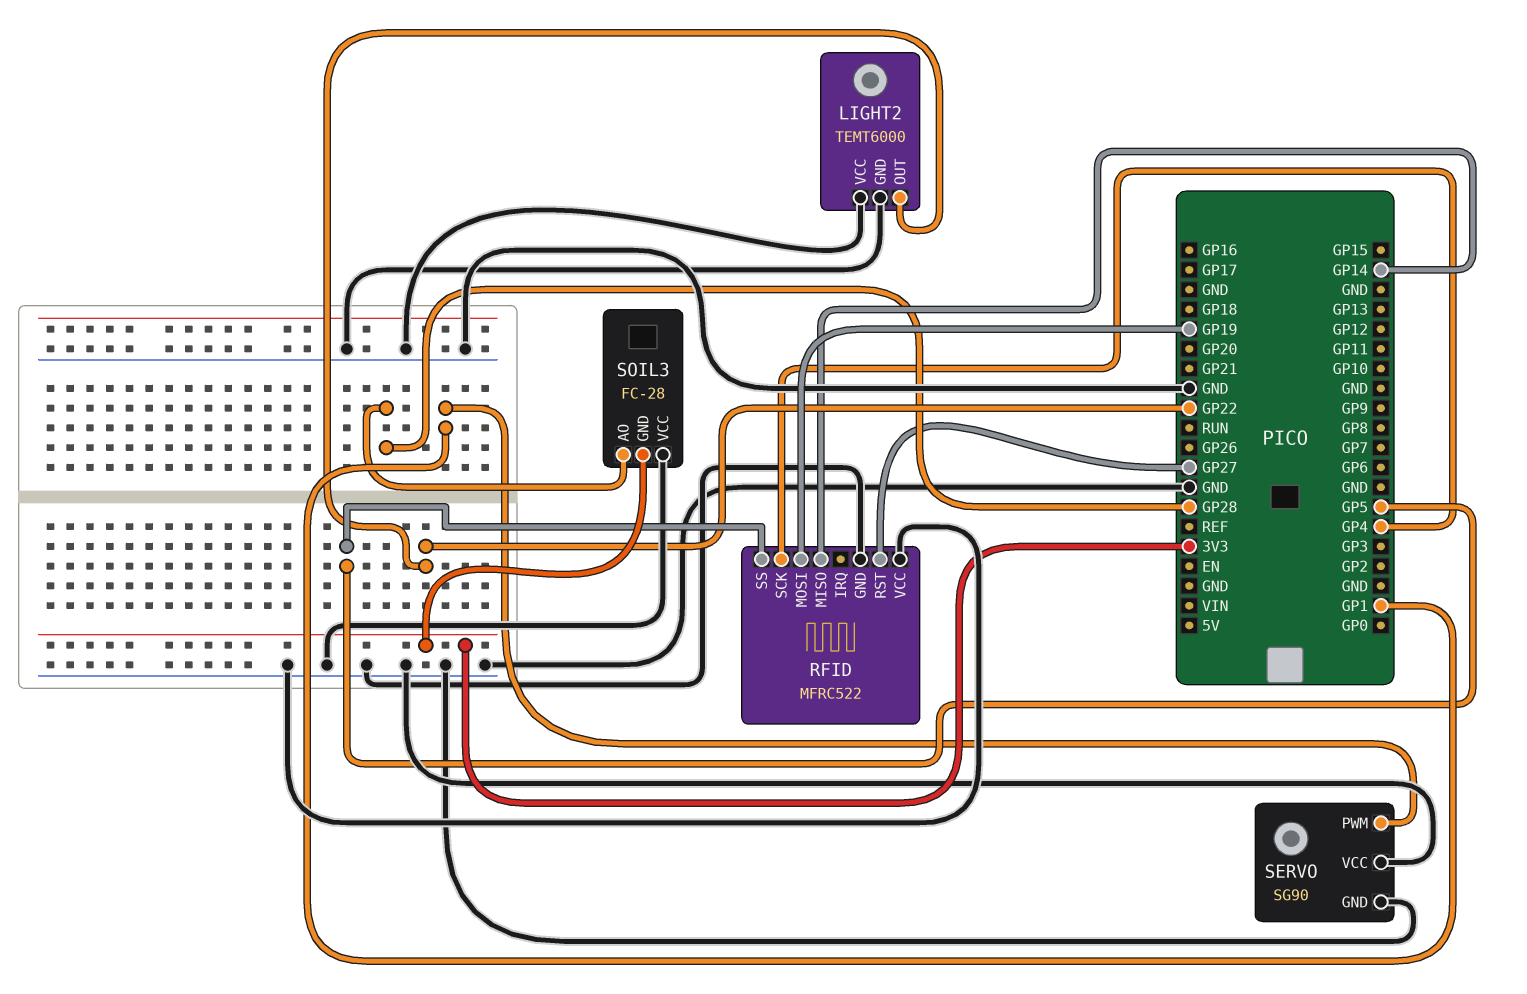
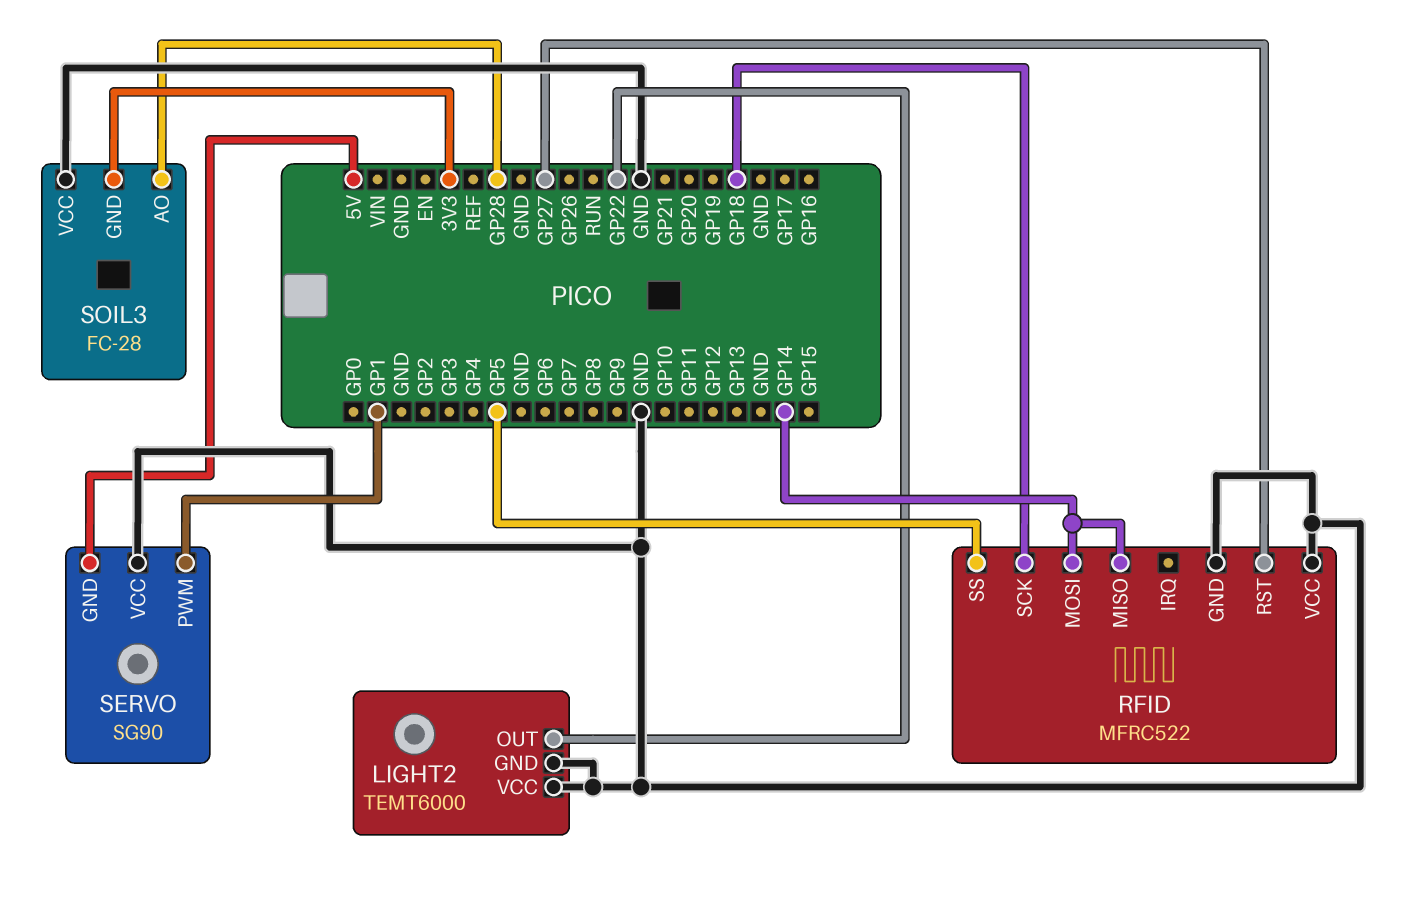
RFID pin MOSI: GP19 -> GP14
RFID pin SCK: GP4 -> GP18
SERVO pin GND: GND -> 5V

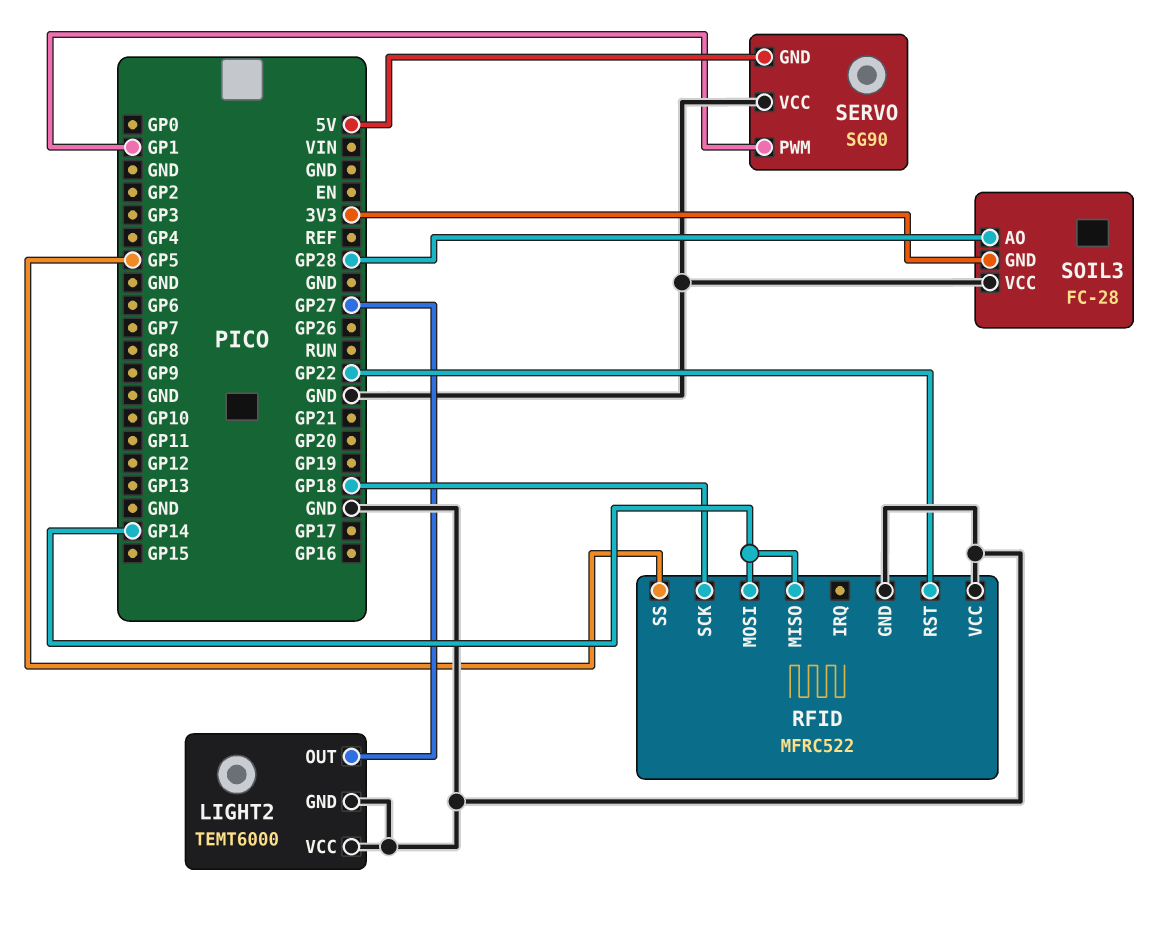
LIGHT2 pin OUT: GP22 -> GP27
RFID pin RST: GP27 -> GP22

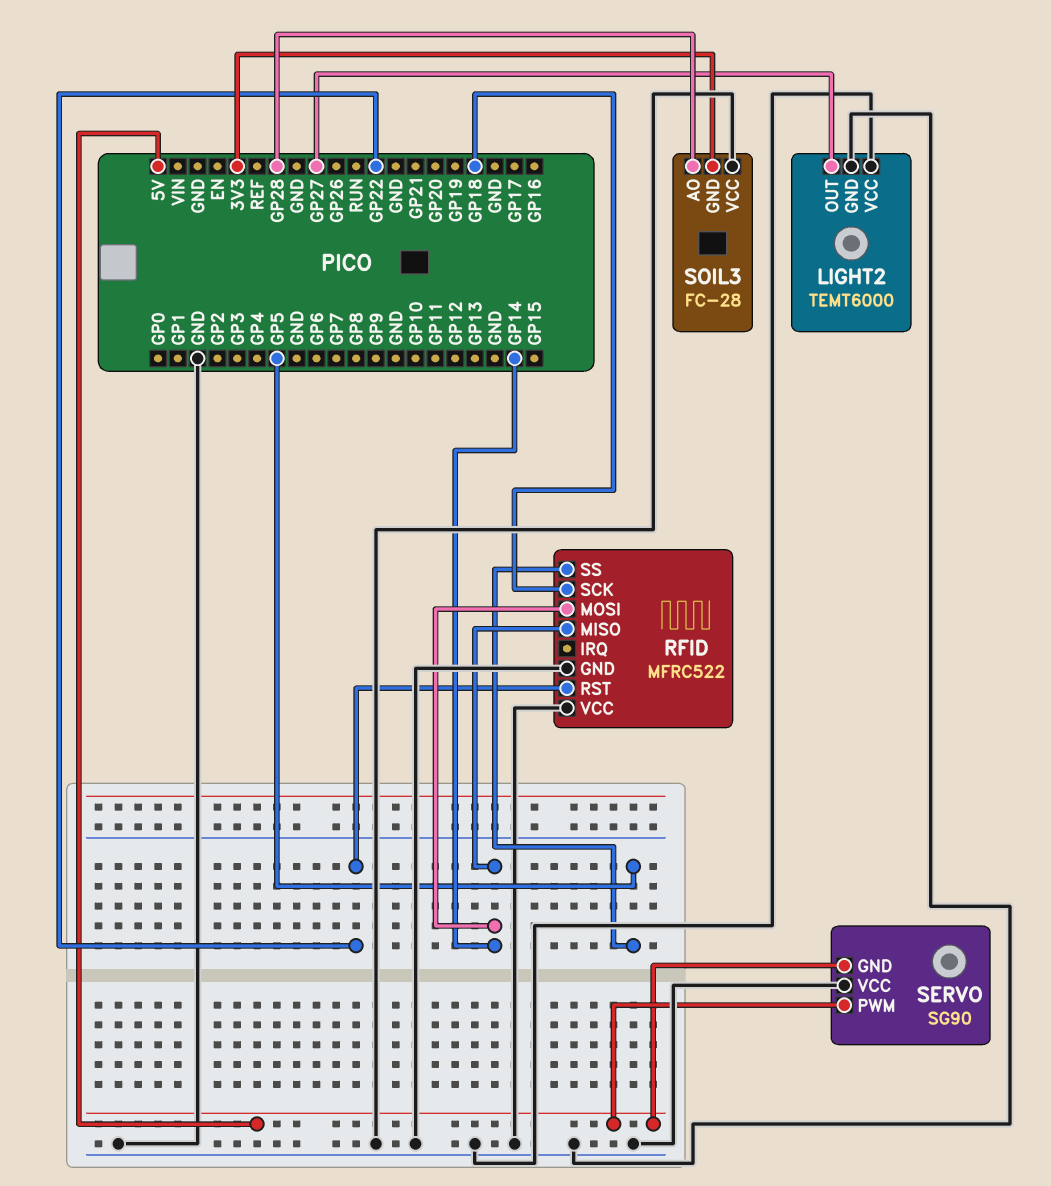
SERVO pin PWM: GP1 -> 5V

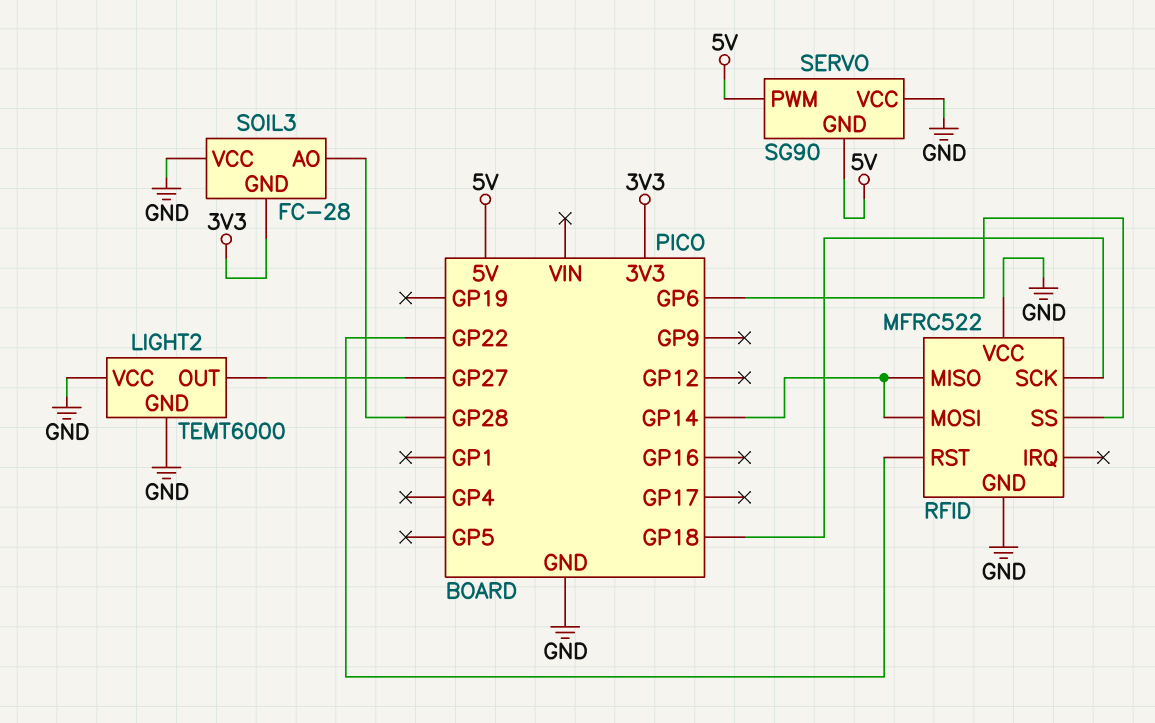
RFID pin SS: GP5 -> GP6

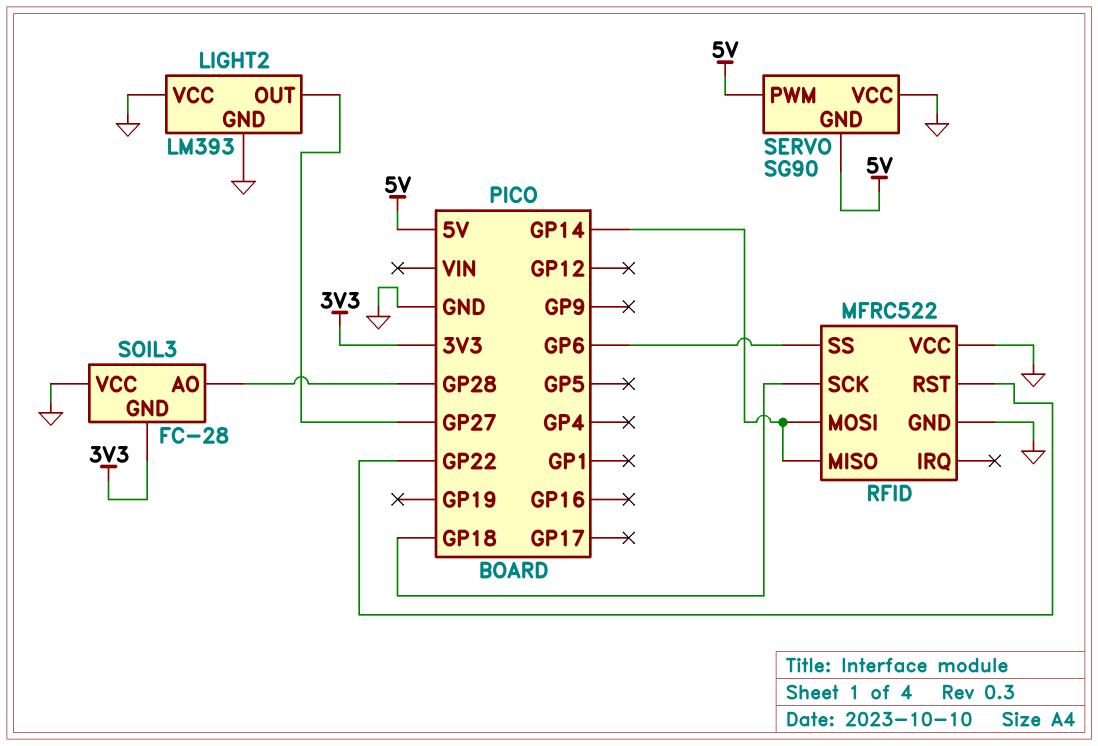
LIGHT2: TEMT6000 -> LM393

